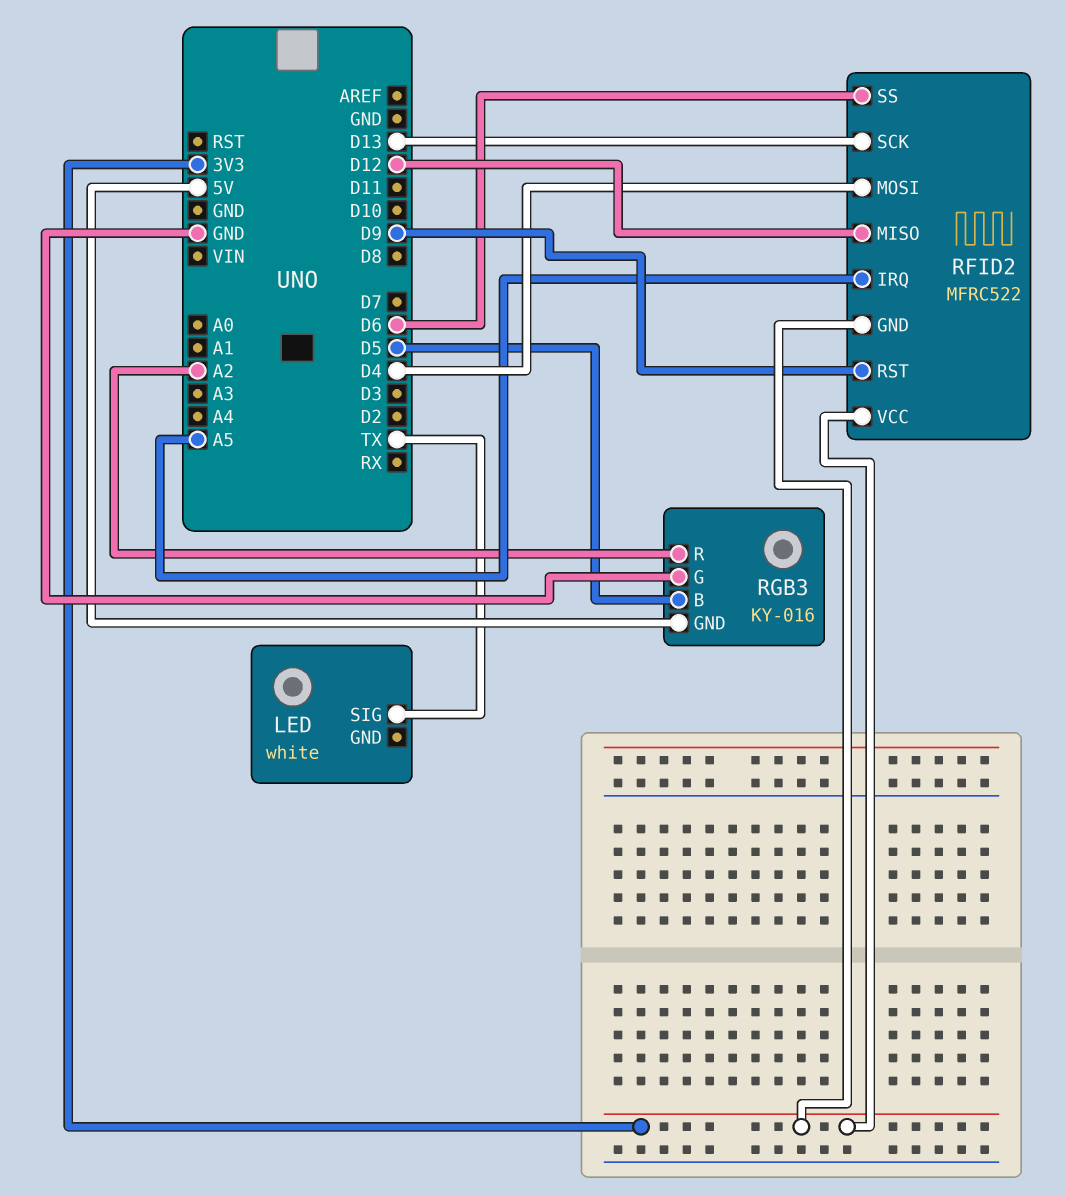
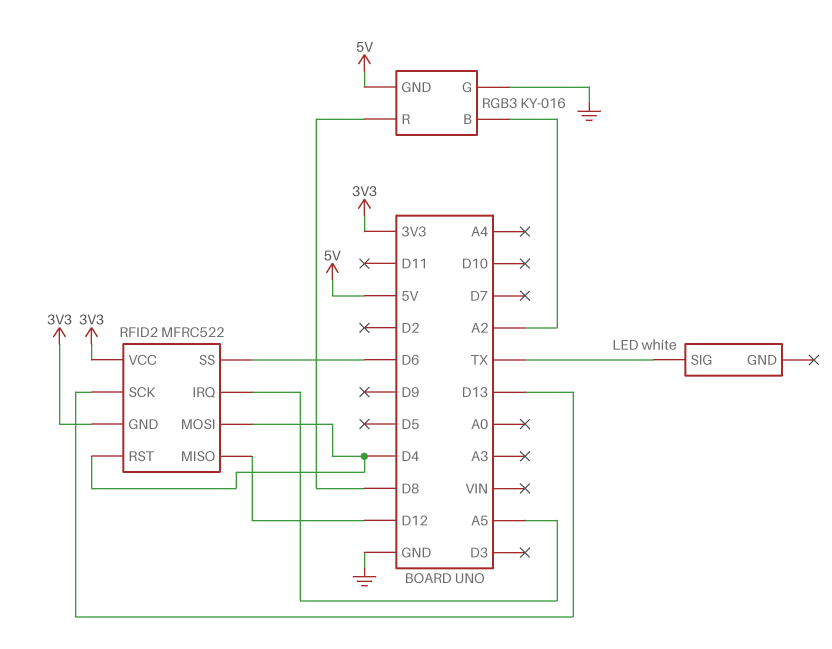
RFID2 pin RST: D9 -> D4
RGB3 pin B: D5 -> A2
RGB3 pin R: A2 -> D8

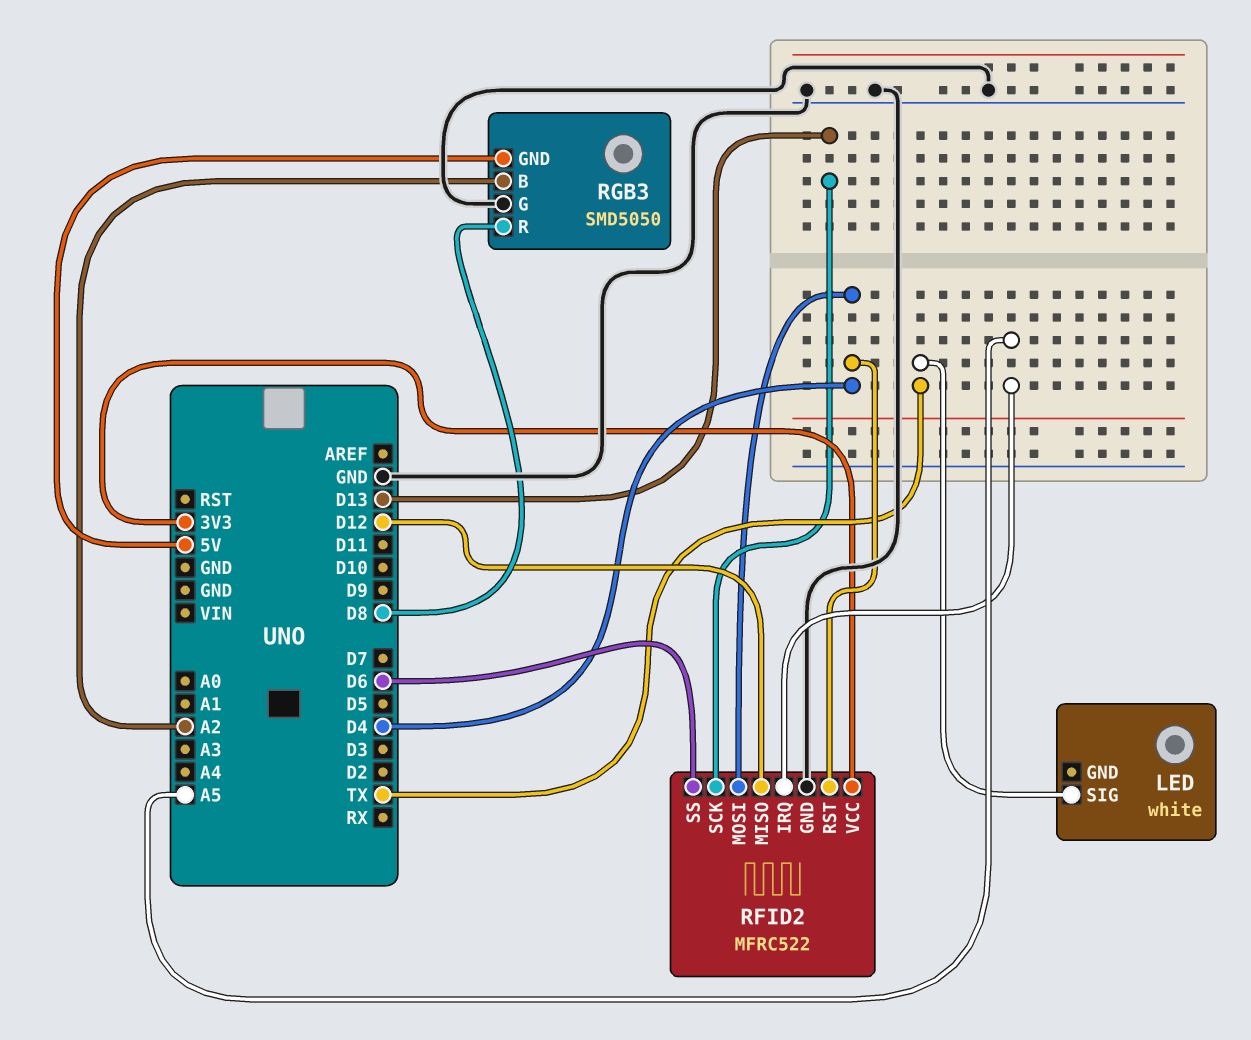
RFID2 pin GND: 3V3 -> GND
RGB3: KY-016 -> SMD5050

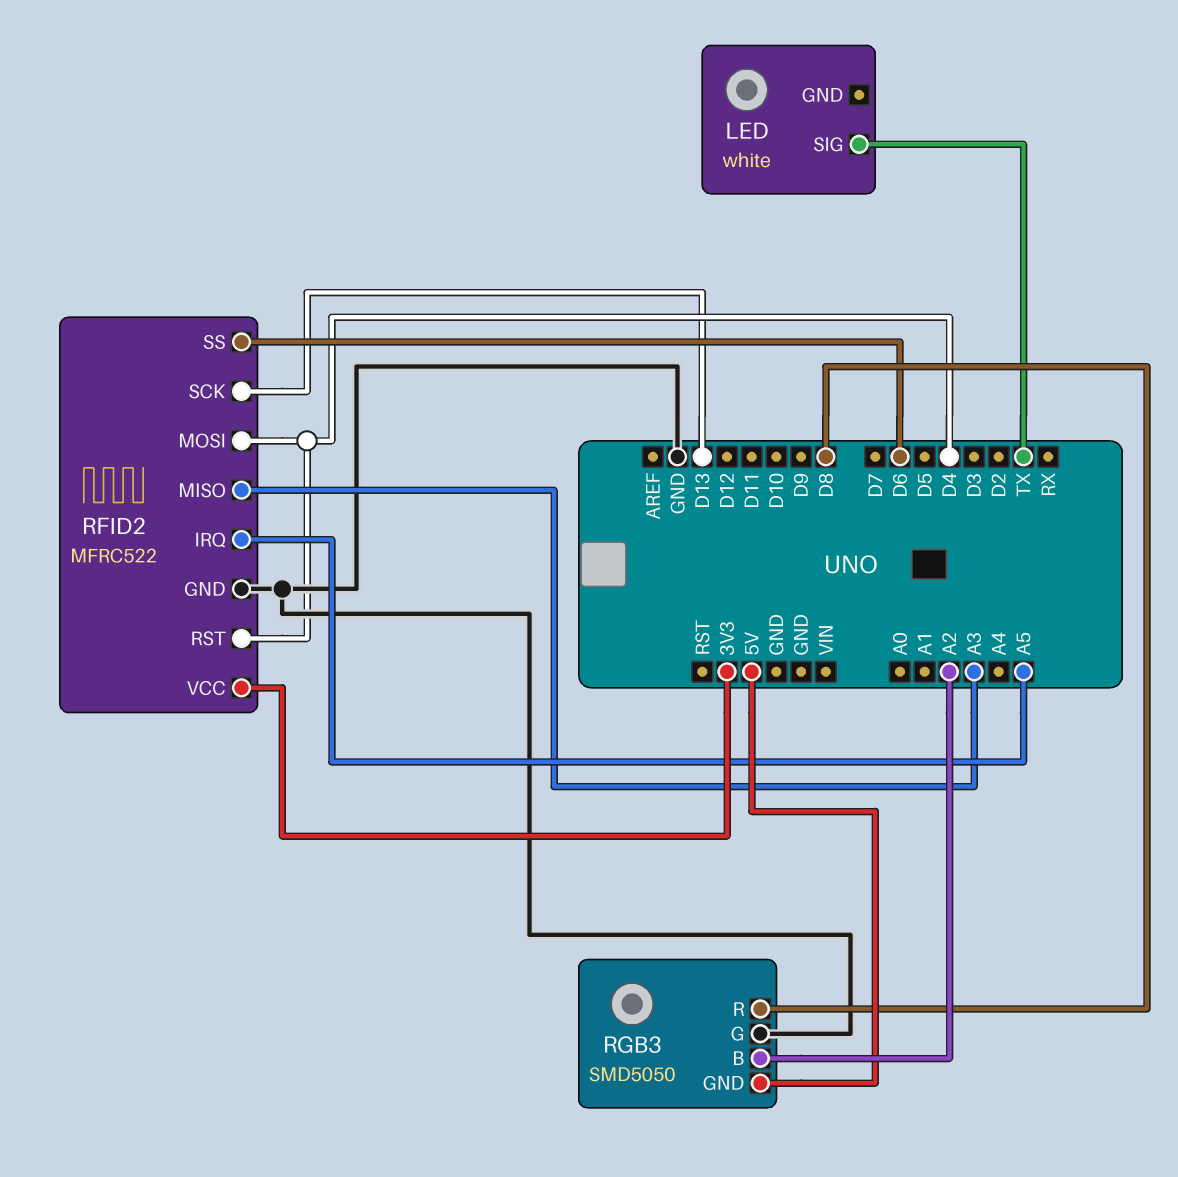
RFID2 pin MISO: D12 -> A3

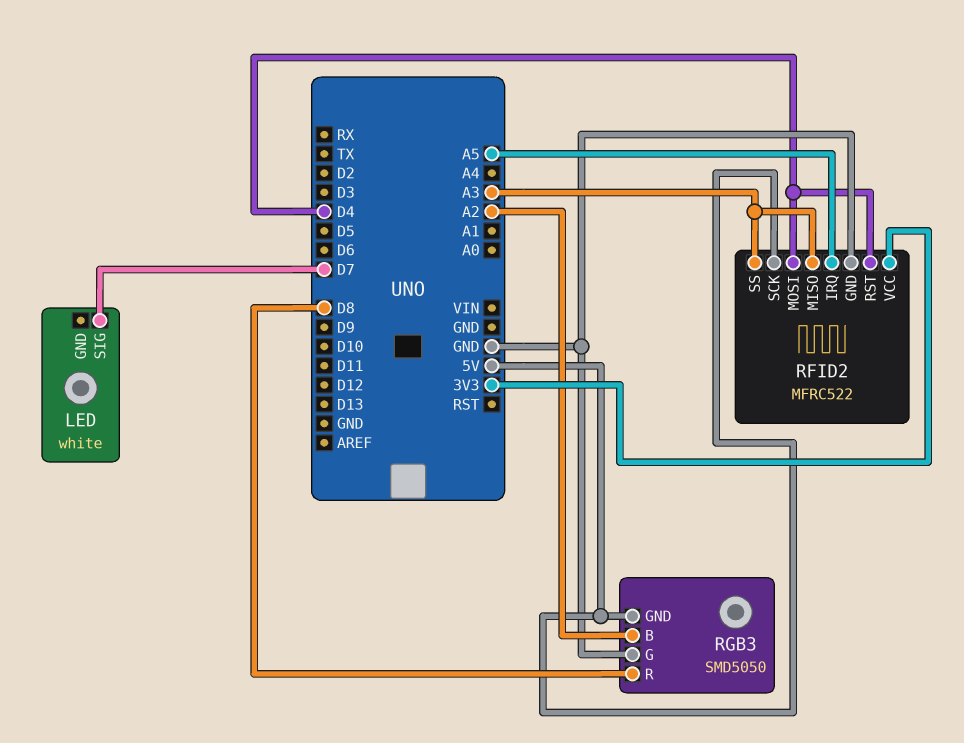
LED pin SIG: TX -> D7
RFID2 pin SCK: D13 -> 5V
RFID2 pin SS: D6 -> A3

